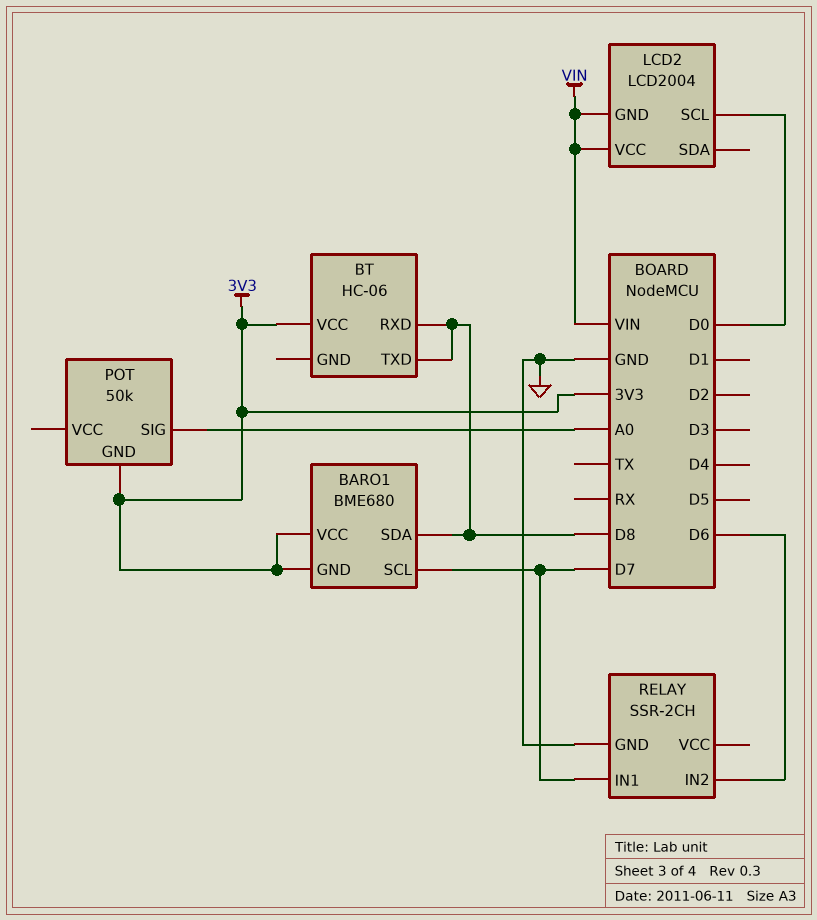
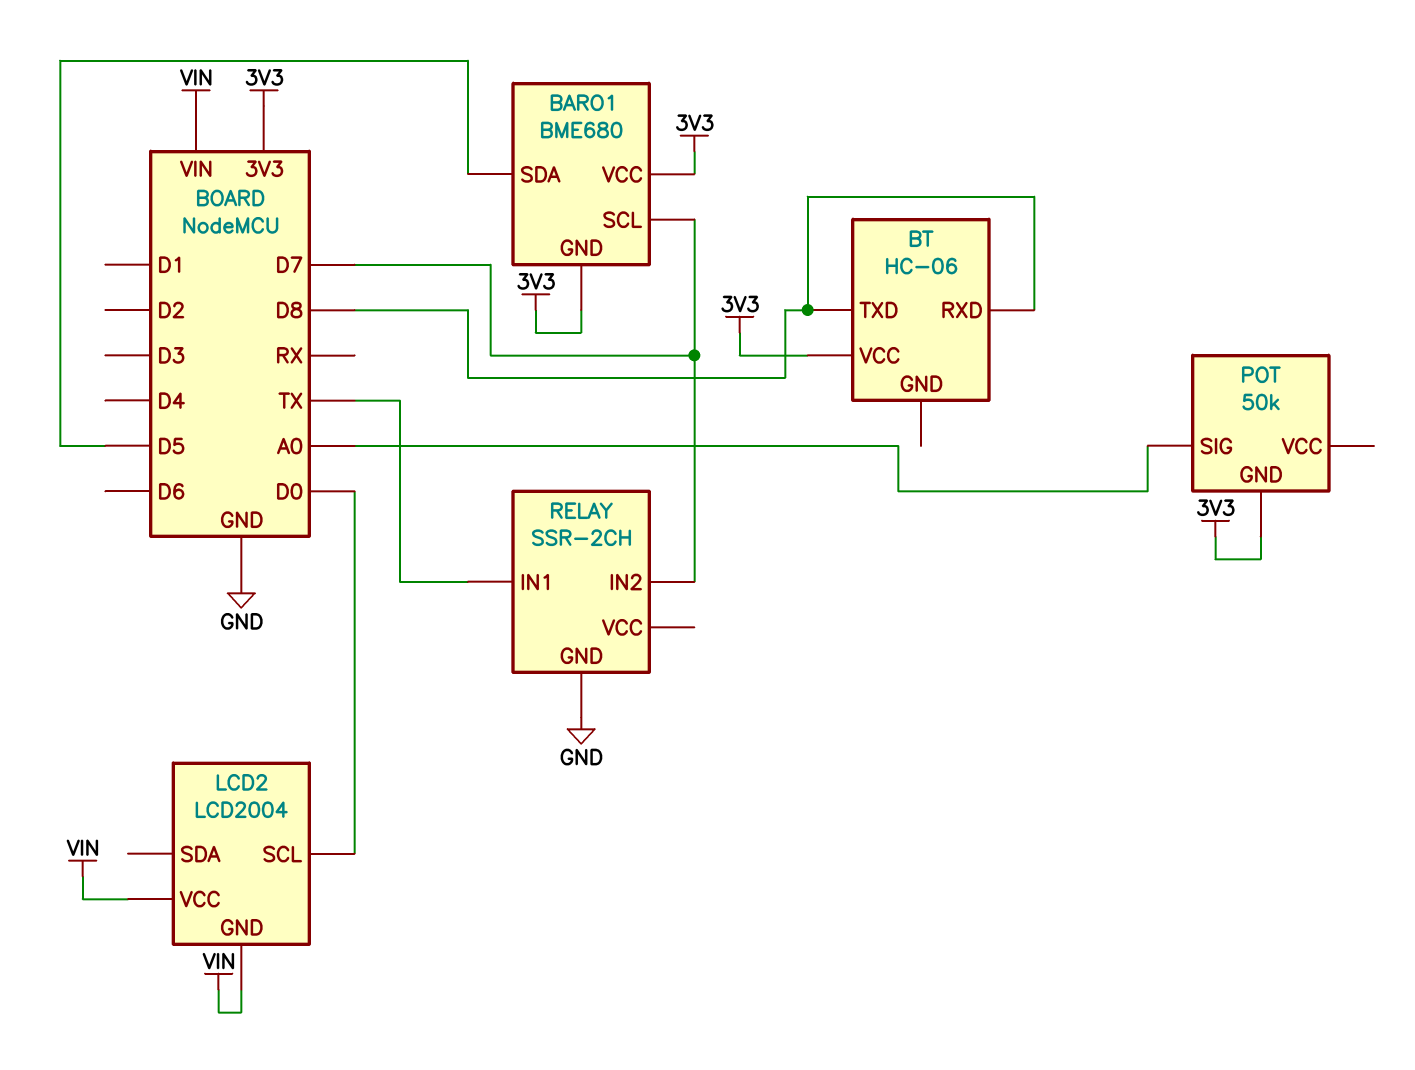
BARO1 pin SDA: D8 -> D5
RELAY pin IN1: D7 -> TX
RELAY pin IN2: D6 -> D7

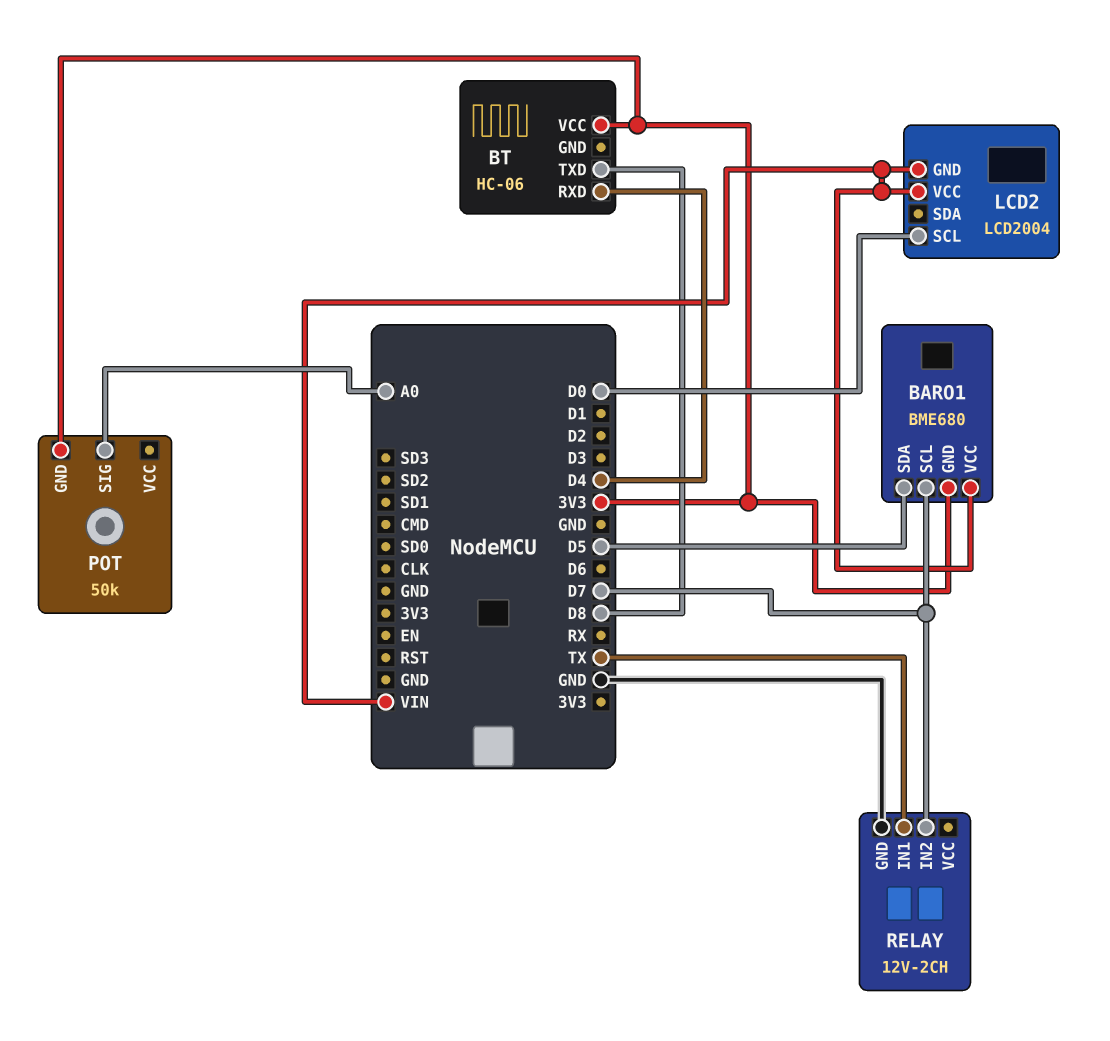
BARO1 pin VCC: 3V3 -> VIN
BT pin RXD: D8 -> D4
RELAY: SSR-2CH -> 12V-2CH

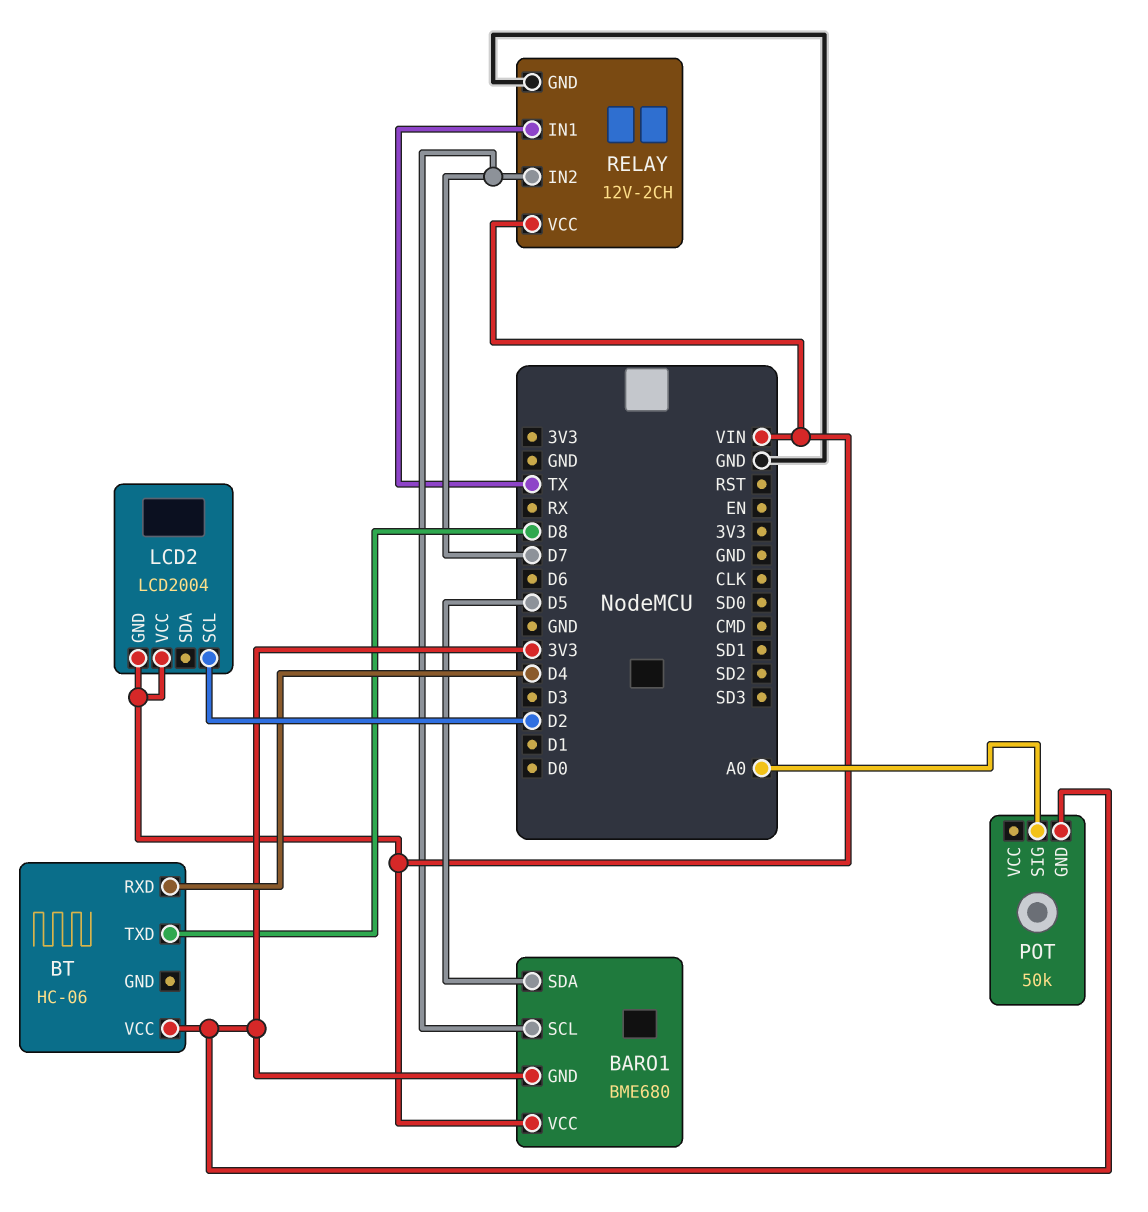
LCD2 pin SCL: D0 -> D2
RELAY pin VCC: none -> VIN

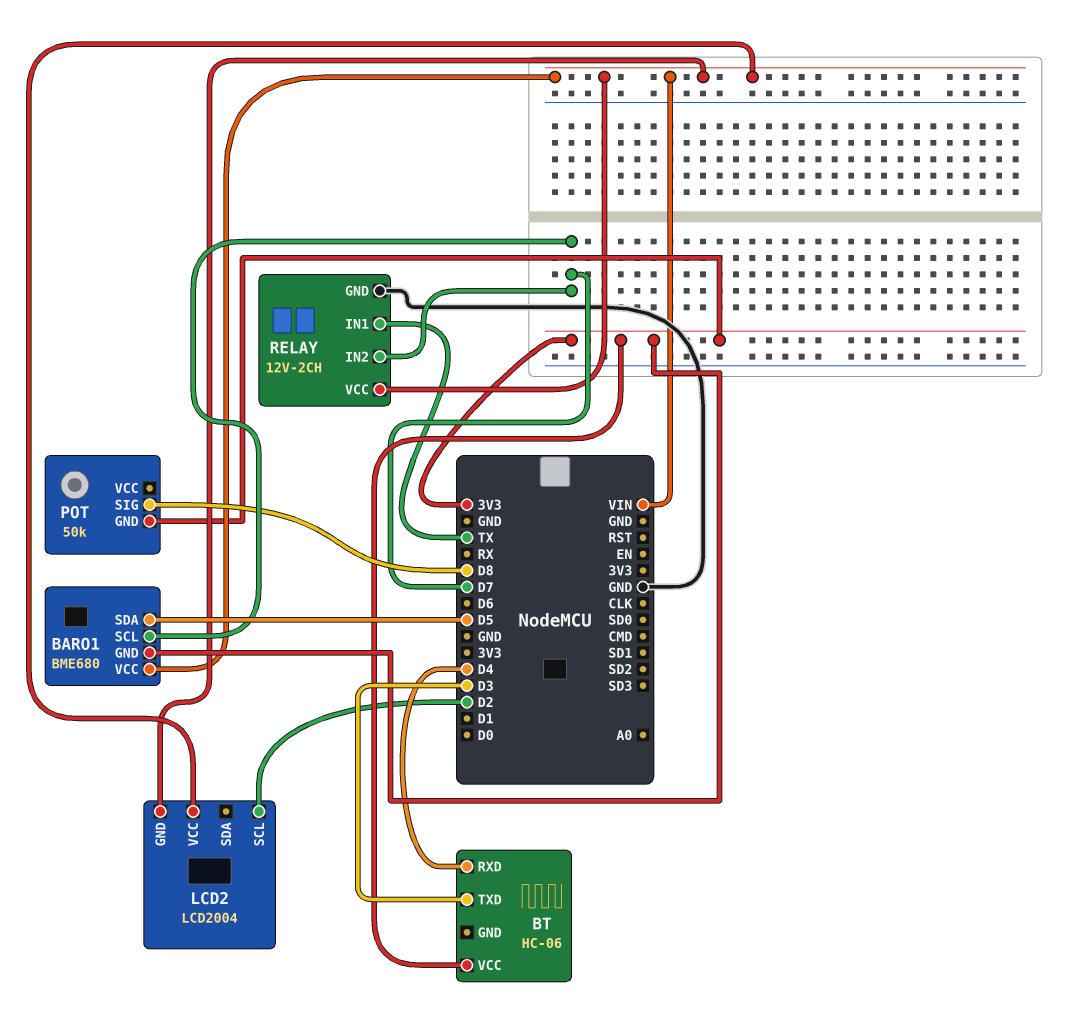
BT pin TXD: D8 -> D3
POT pin SIG: A0 -> D8

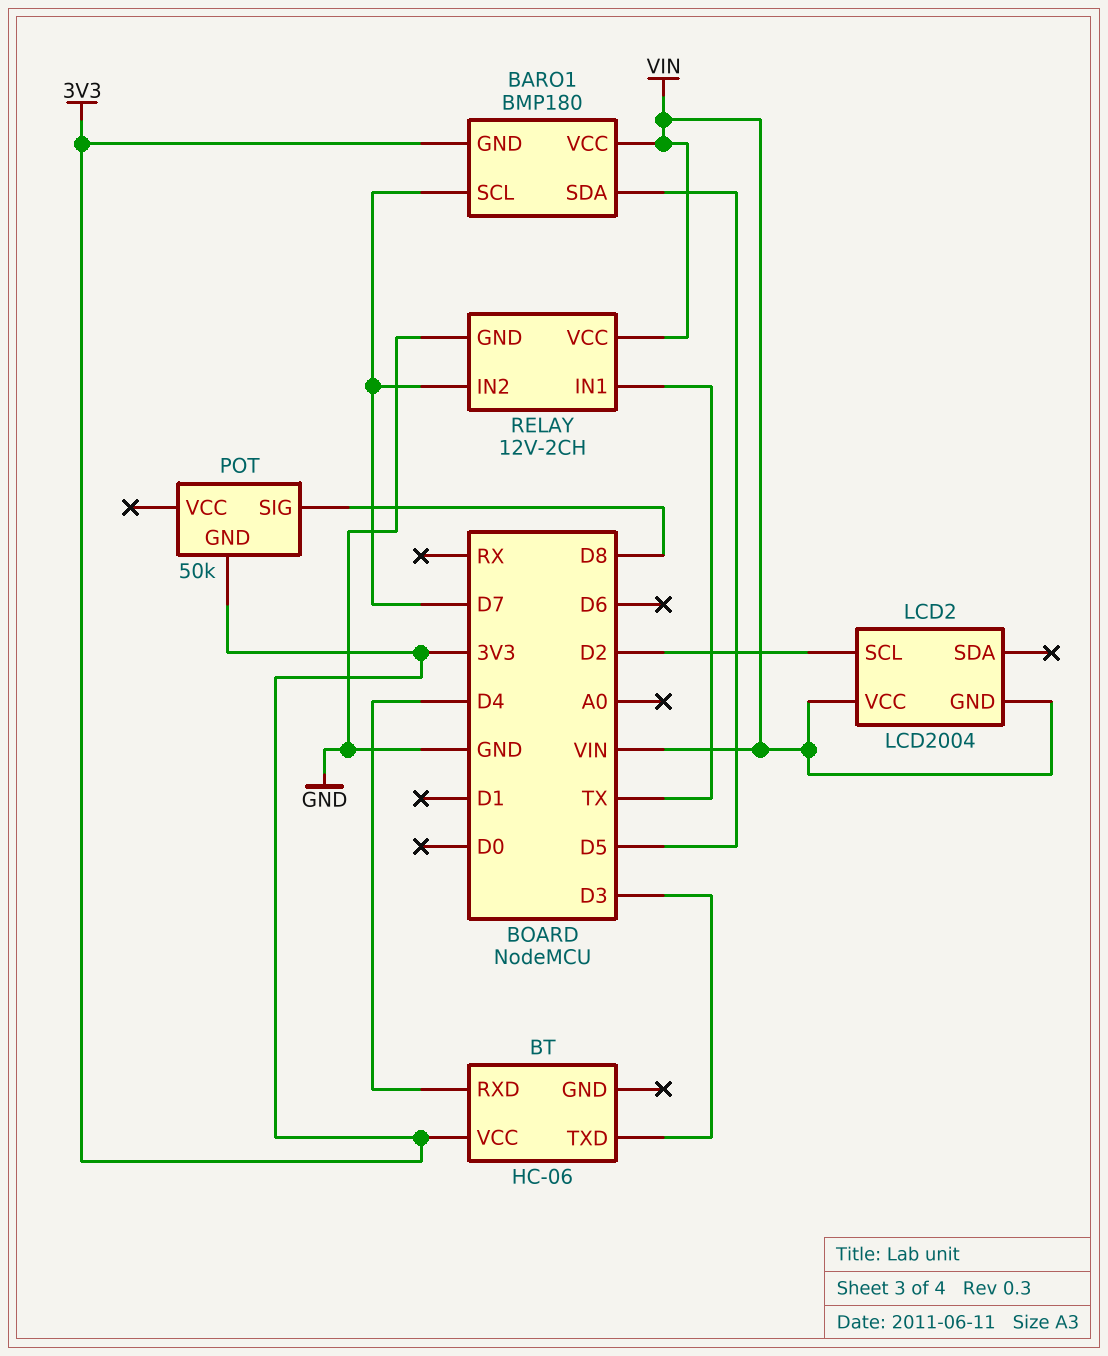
BARO1: BME680 -> BMP180

